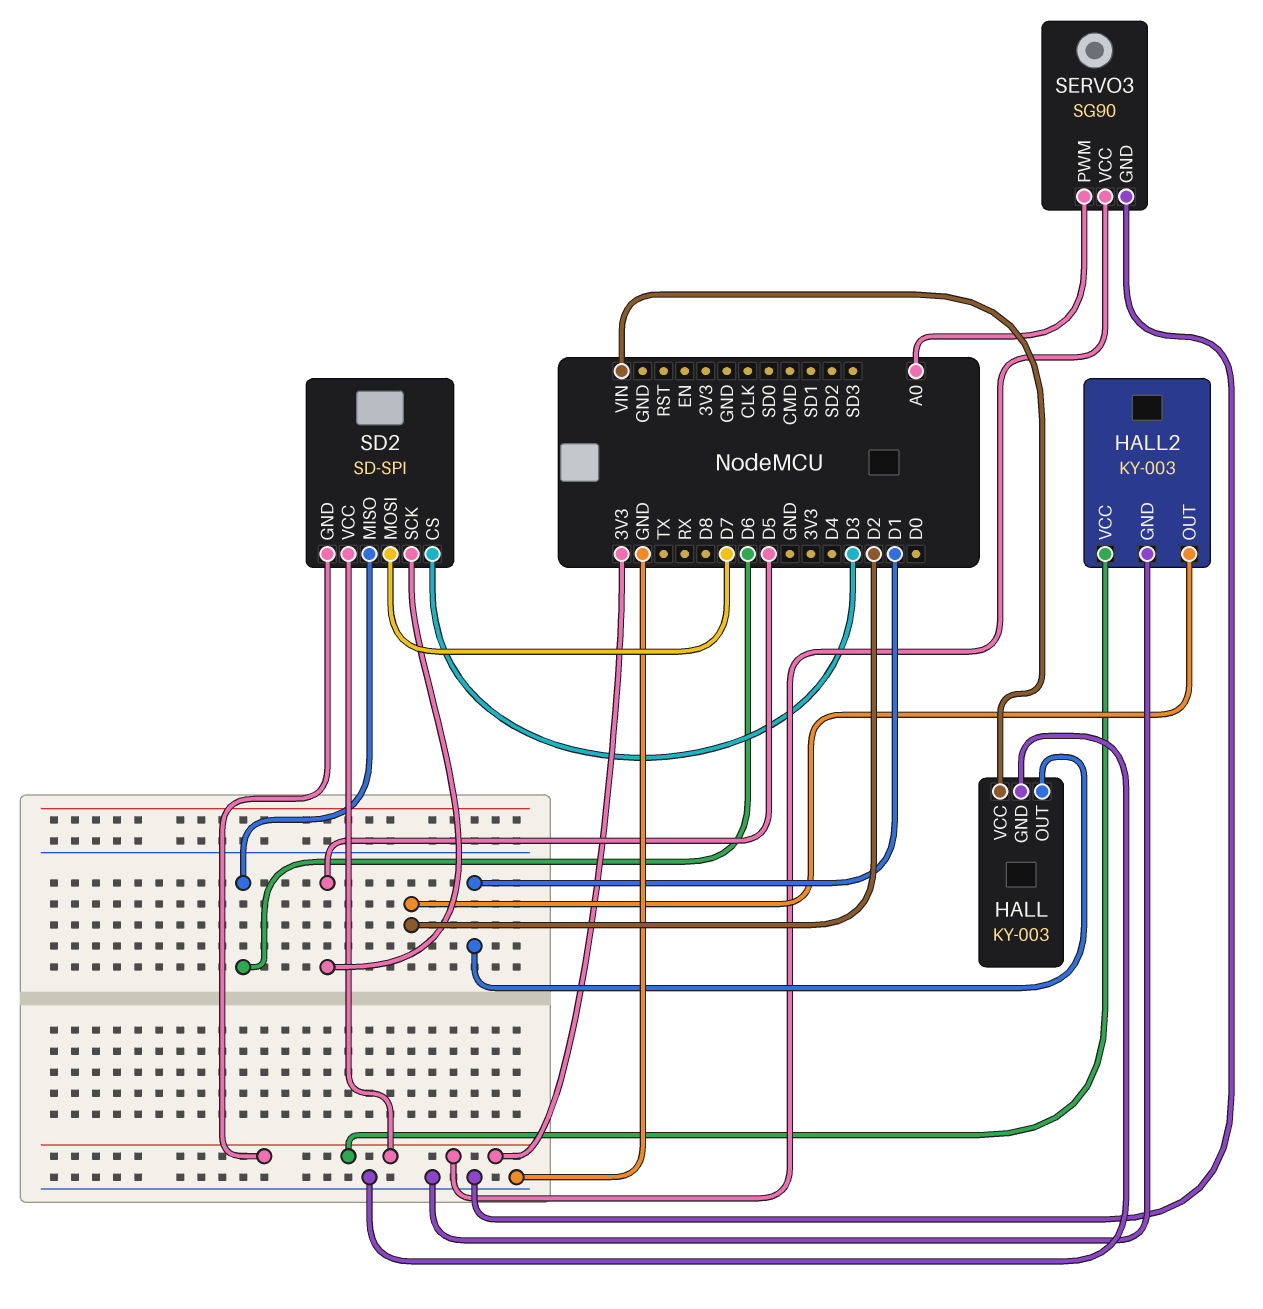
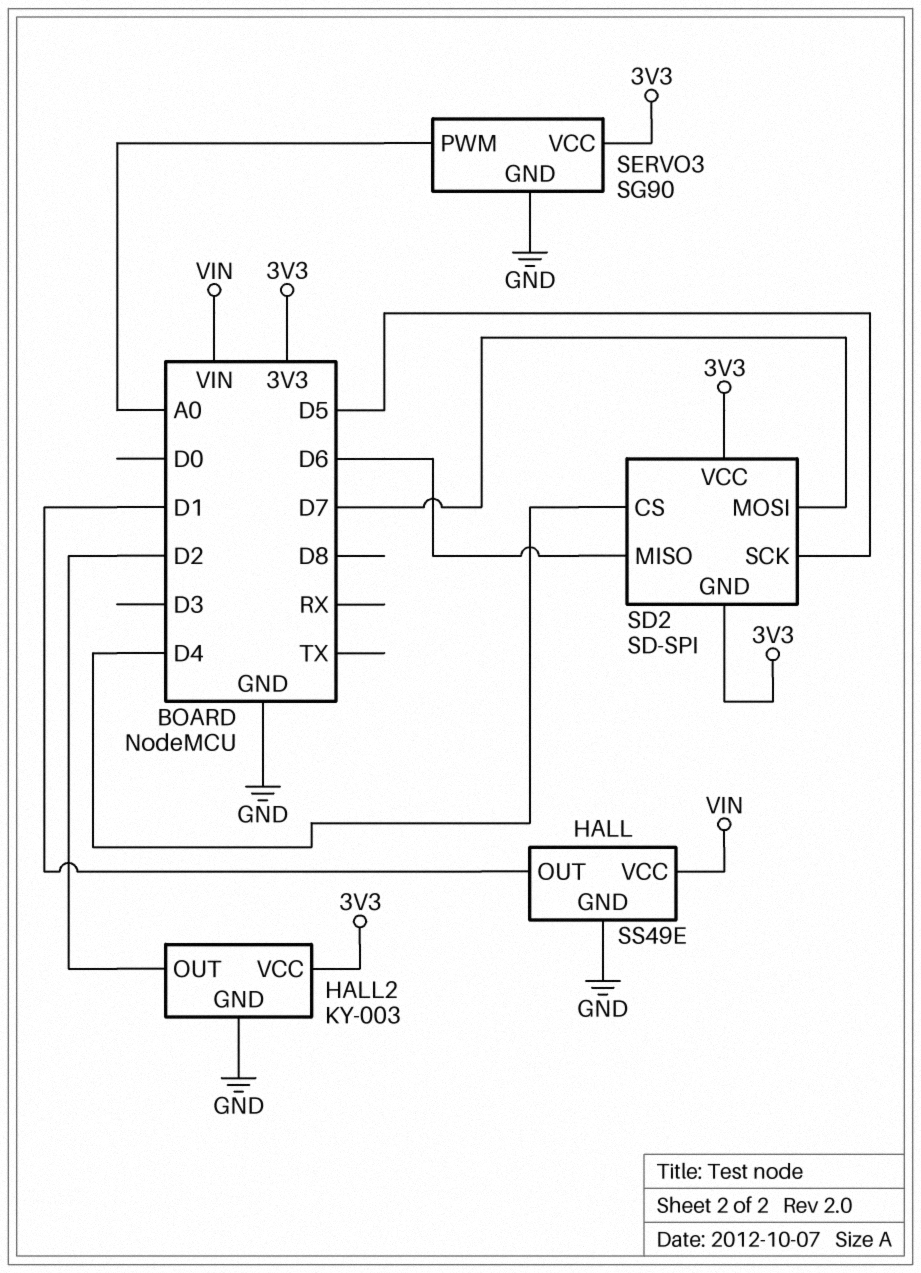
HALL: KY-003 -> SS49E
SD2 pin CS: D3 -> D4

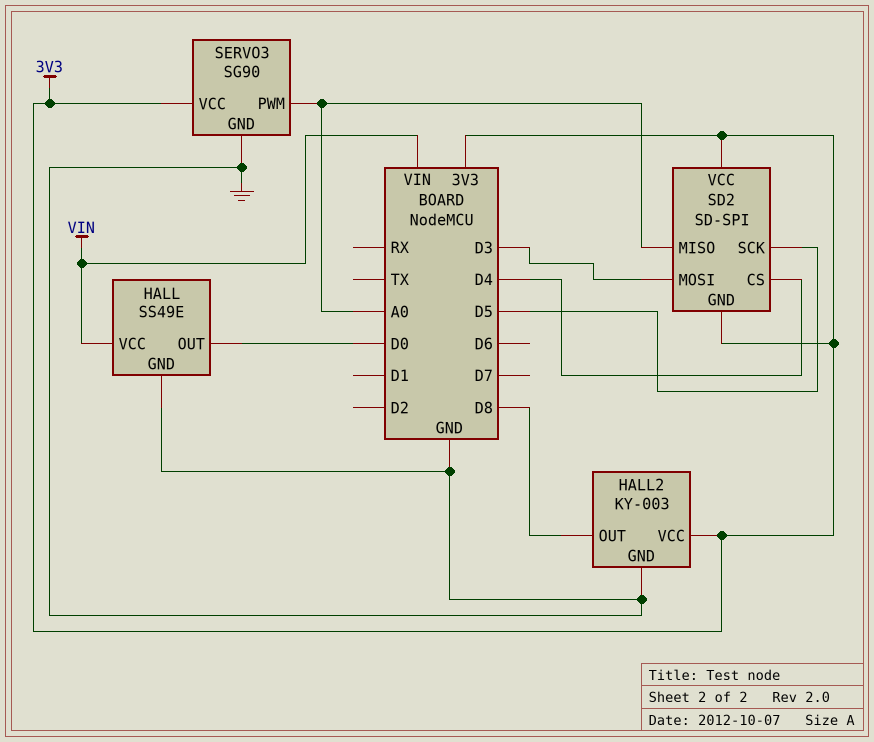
HALL pin OUT: D1 -> D0
HALL2 pin OUT: D2 -> D8
SD2 pin MISO: D6 -> A0
SD2 pin MOSI: D7 -> D3

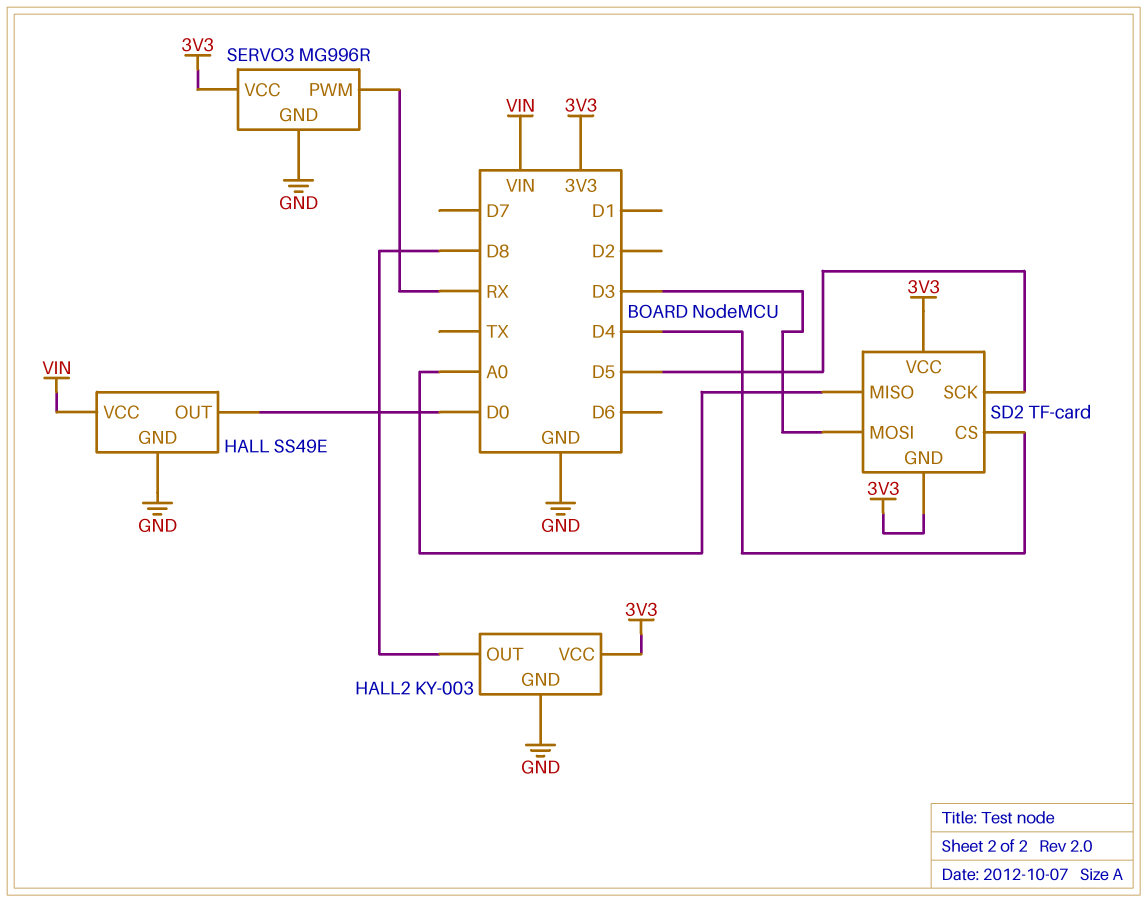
SD2: SD-SPI -> TF-card
SERVO3: SG90 -> MG996R
SERVO3 pin PWM: A0 -> RX

